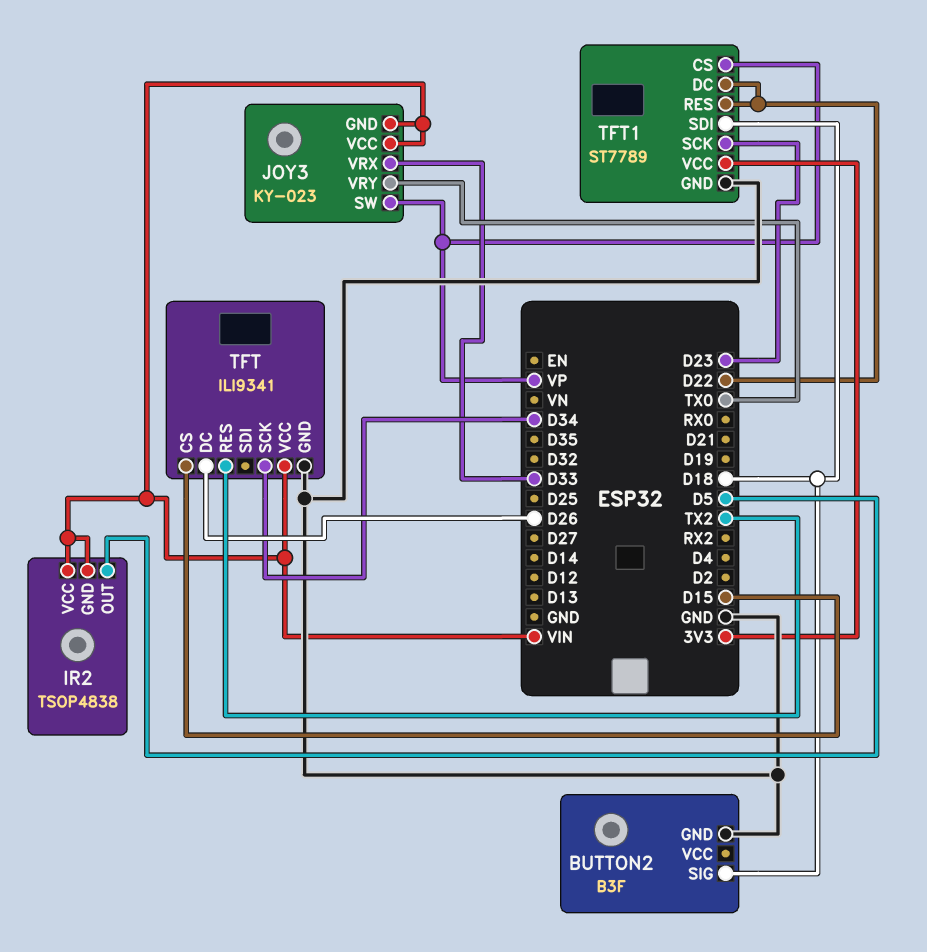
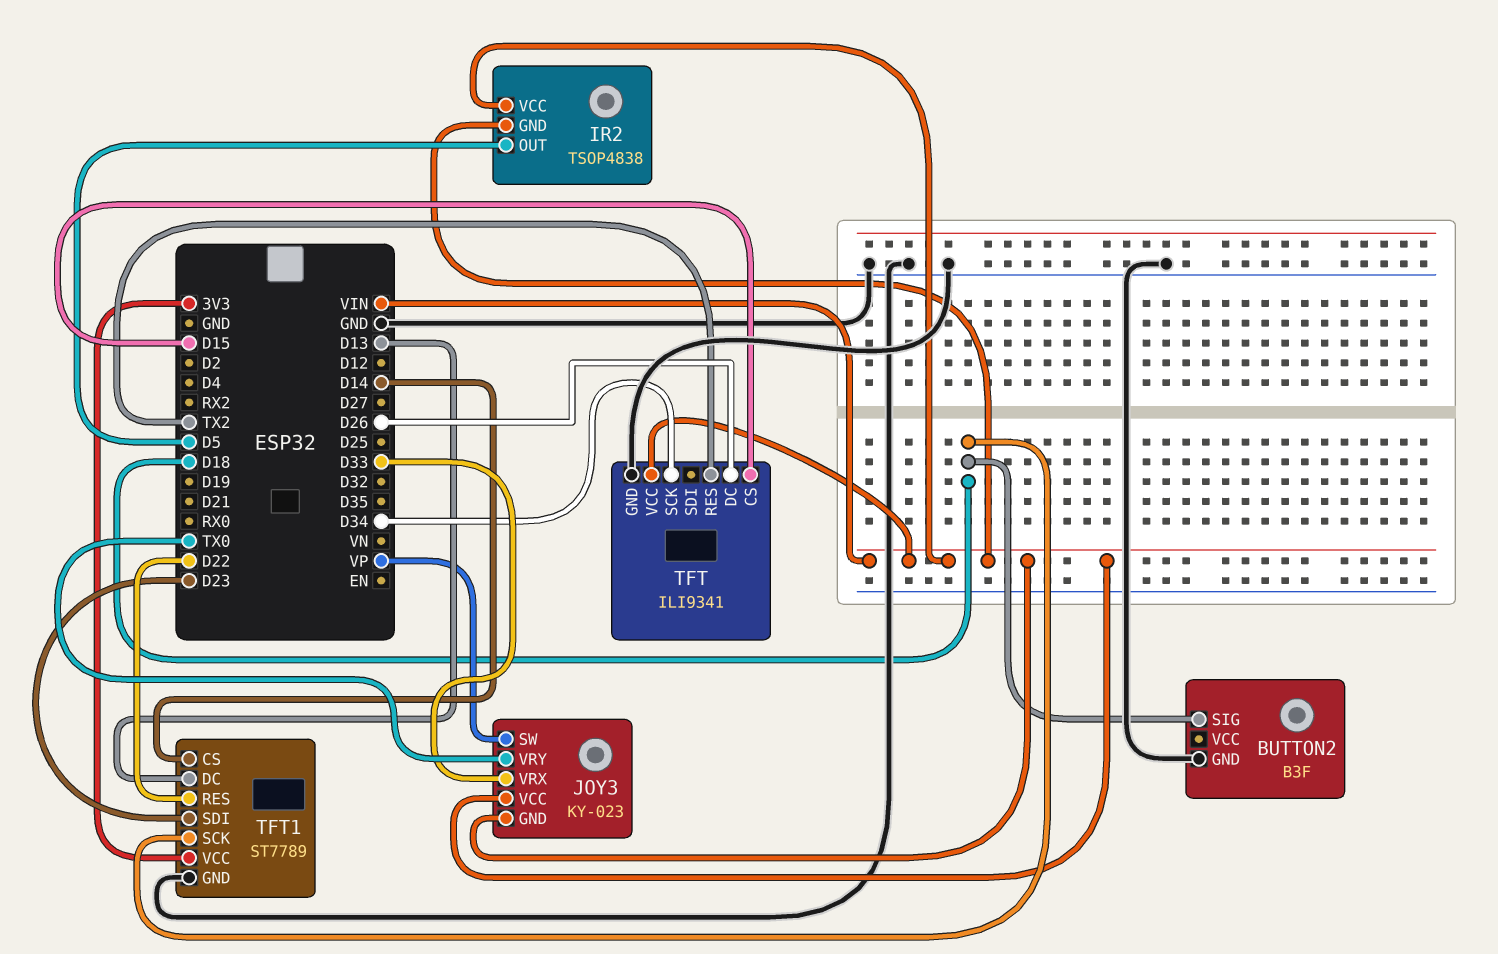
TFT1 pin CS: VP -> D14
TFT1 pin DC: D22 -> D13
TFT1 pin SCK: D23 -> D18
TFT1 pin SDI: D18 -> D23

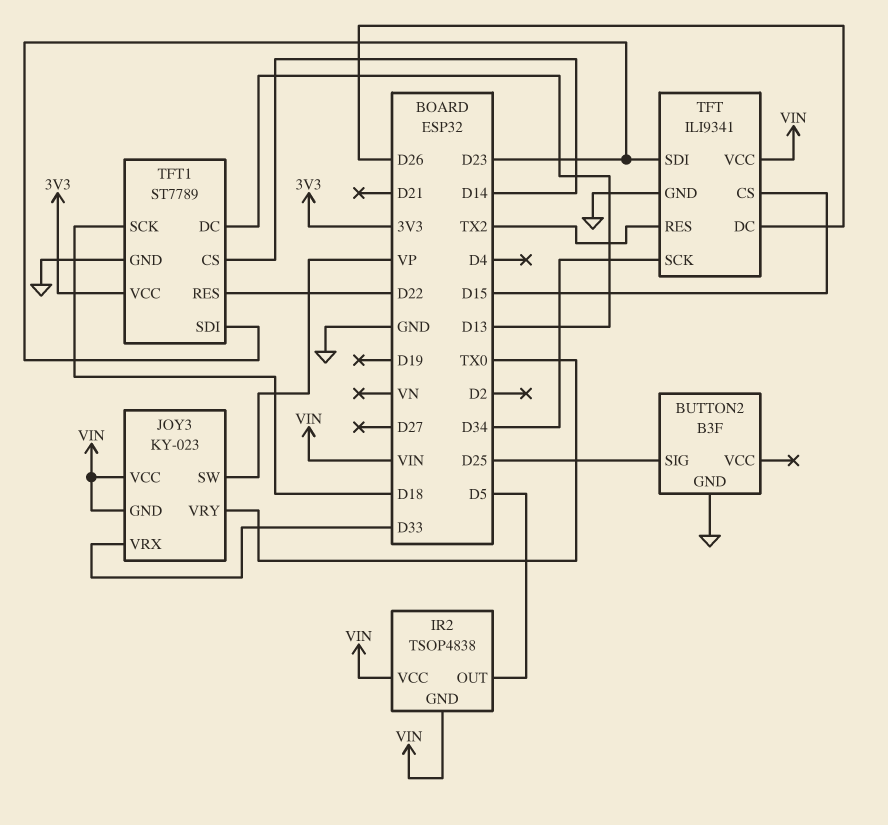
BUTTON2 pin SIG: D18 -> D25
TFT pin SDI: none -> D23

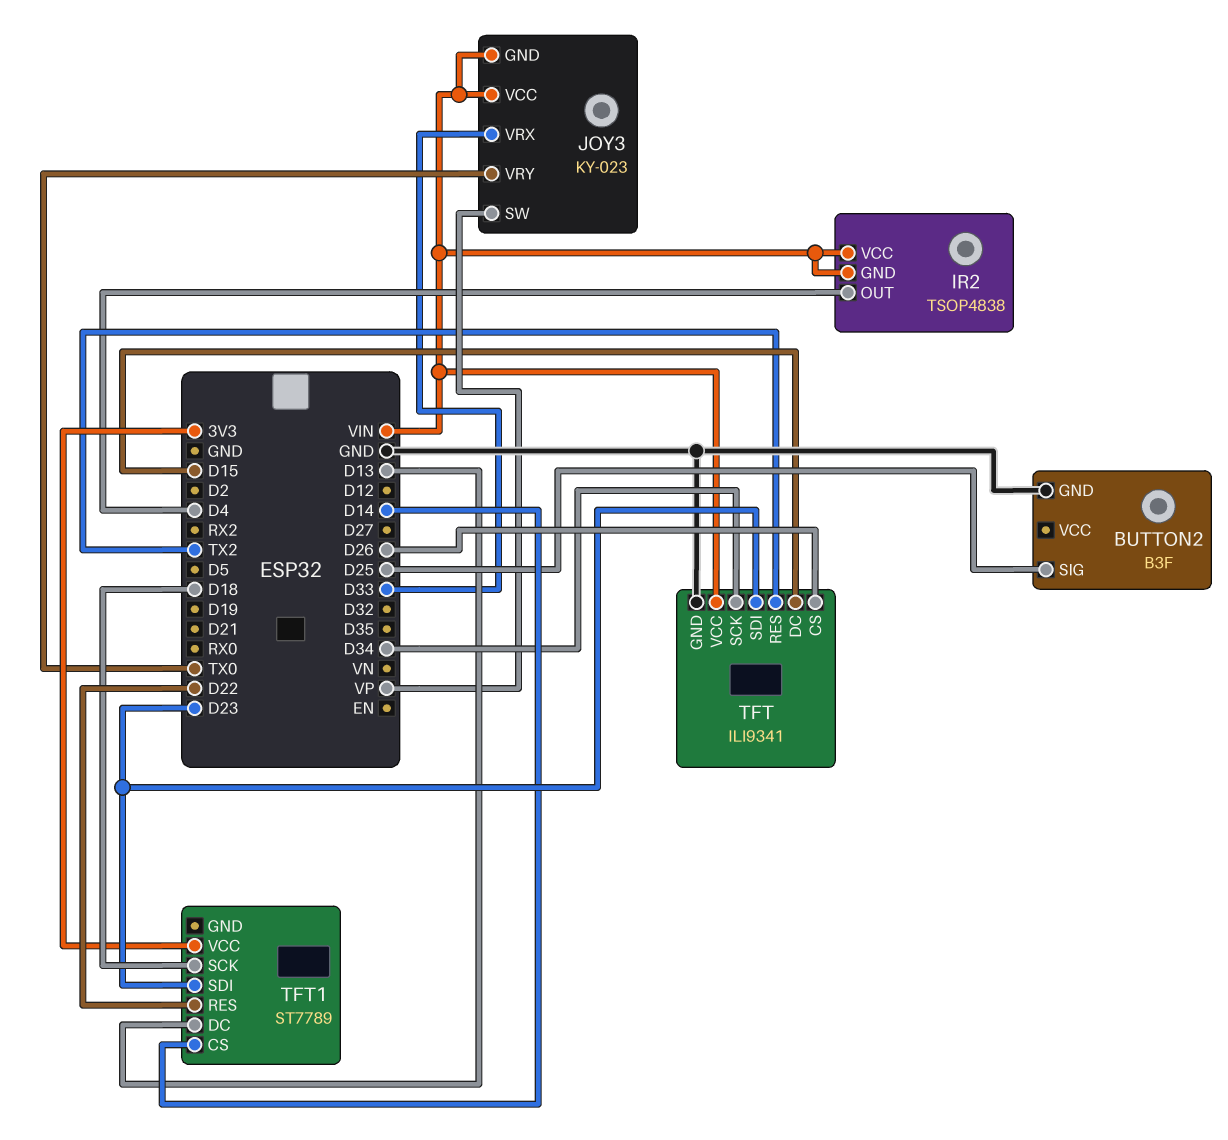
IR2 pin OUT: D5 -> D4
TFT pin CS: D15 -> D26
TFT pin DC: D26 -> D15
TFT1 pin GND: GND -> none

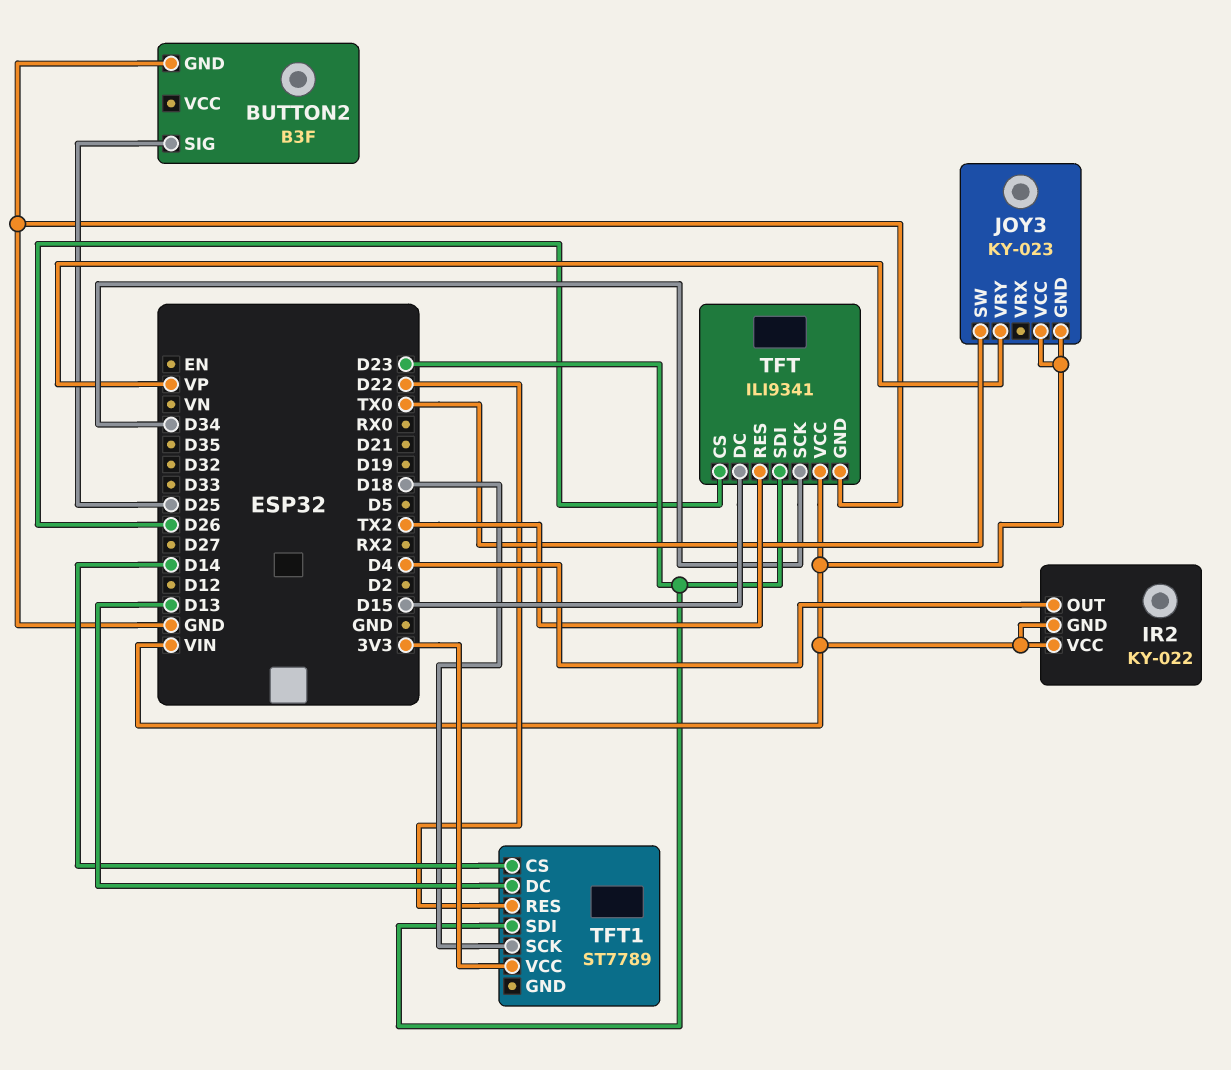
IR2: TSOP4838 -> KY-022
JOY3 pin SW: VP -> TX0
JOY3 pin VRX: D33 -> none
JOY3 pin VRY: TX0 -> VP

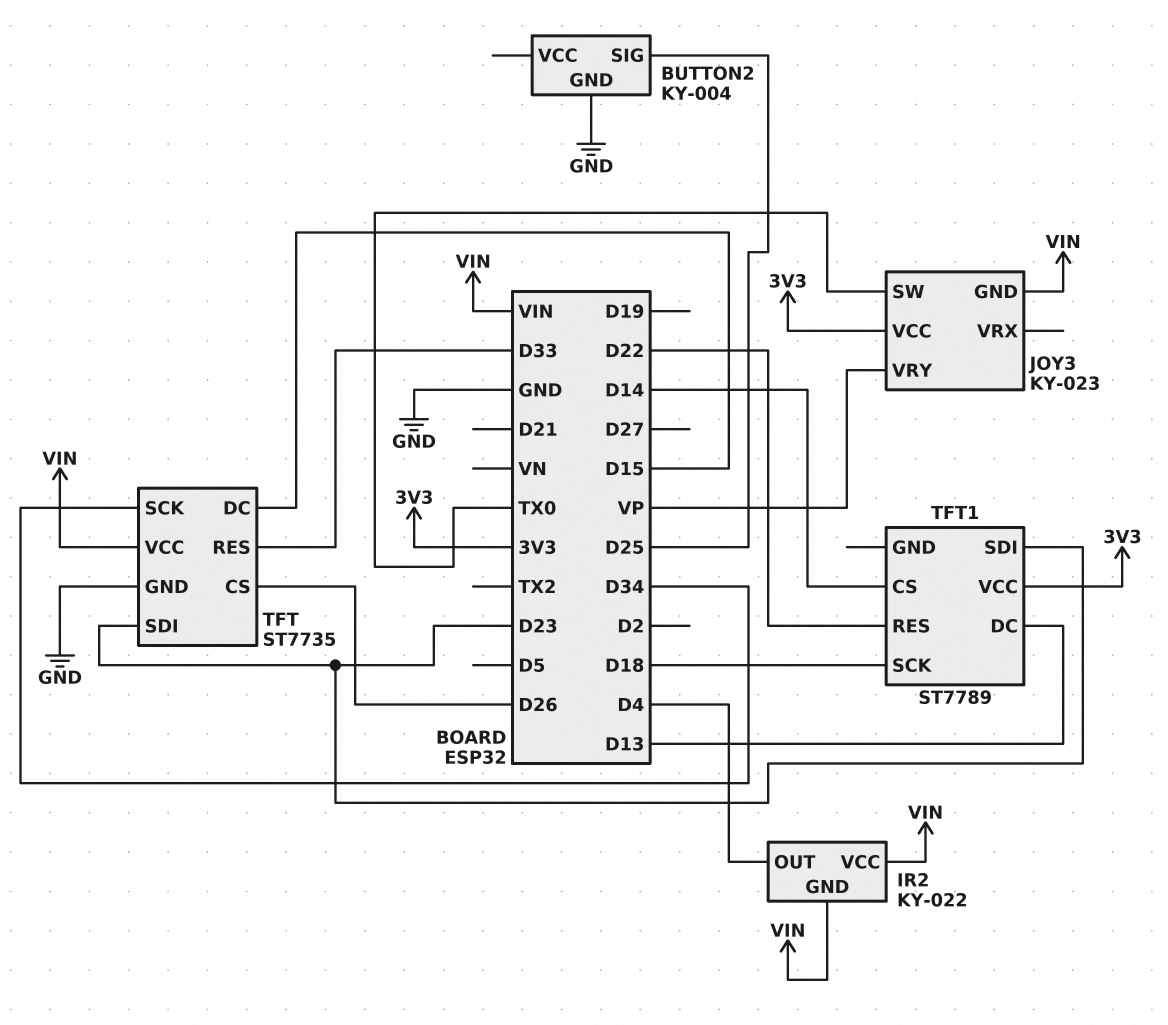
BUTTON2: B3F -> KY-004
JOY3 pin VCC: VIN -> 3V3
TFT: ILI9341 -> ST7735
TFT pin RES: TX2 -> D33

